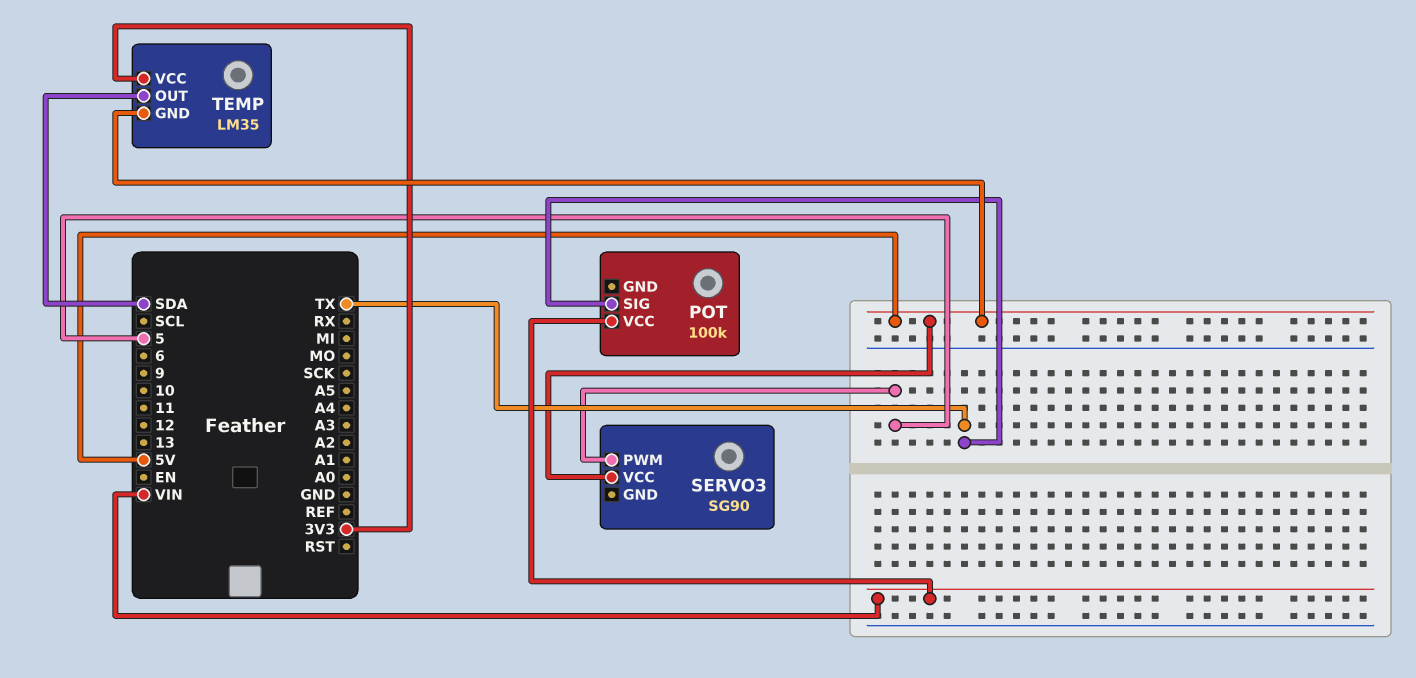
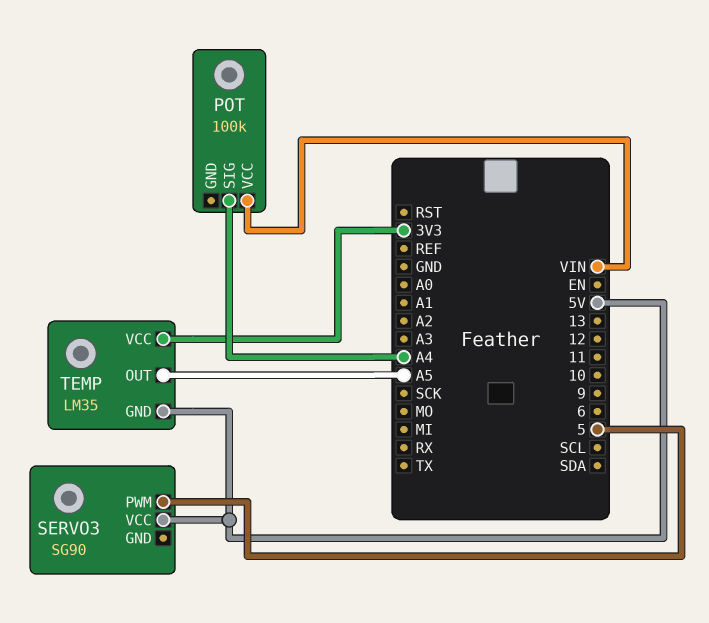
POT pin SIG: TX -> A4
TEMP pin OUT: SDA -> A5

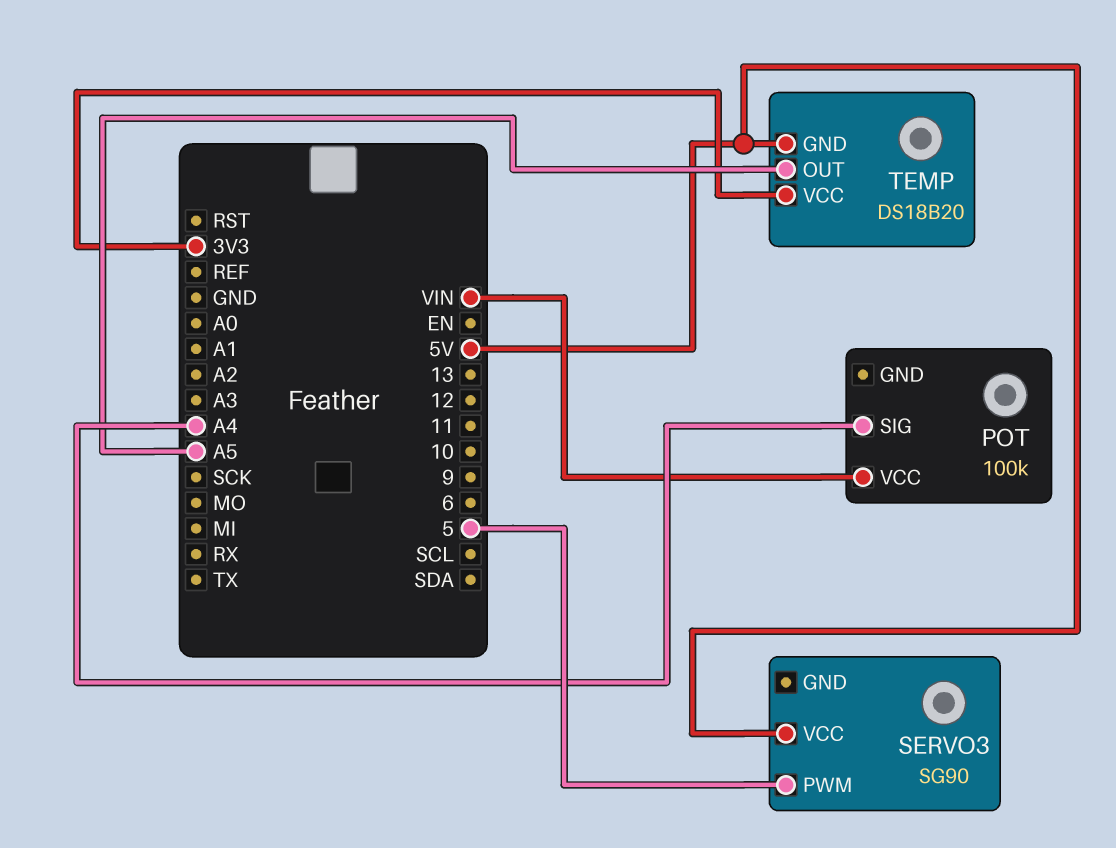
TEMP: LM35 -> DS18B20

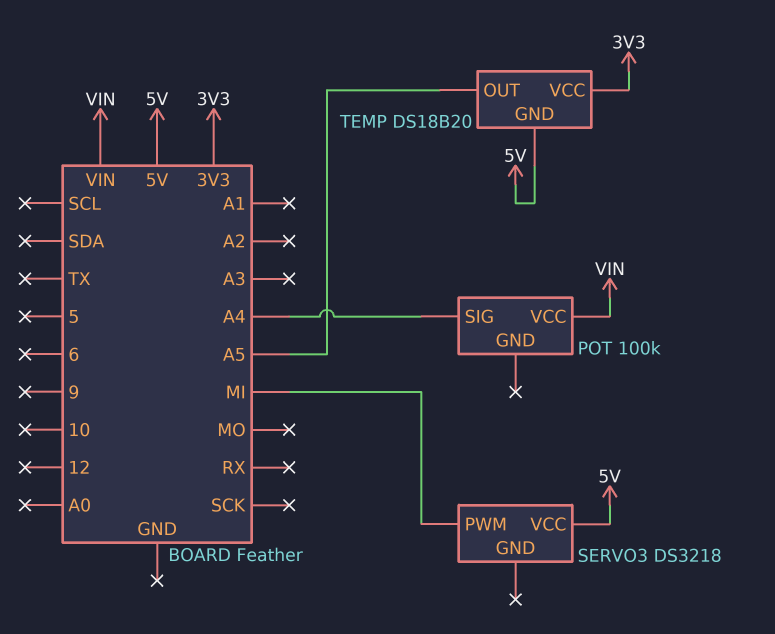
SERVO3: SG90 -> DS3218
SERVO3 pin PWM: 5 -> MI

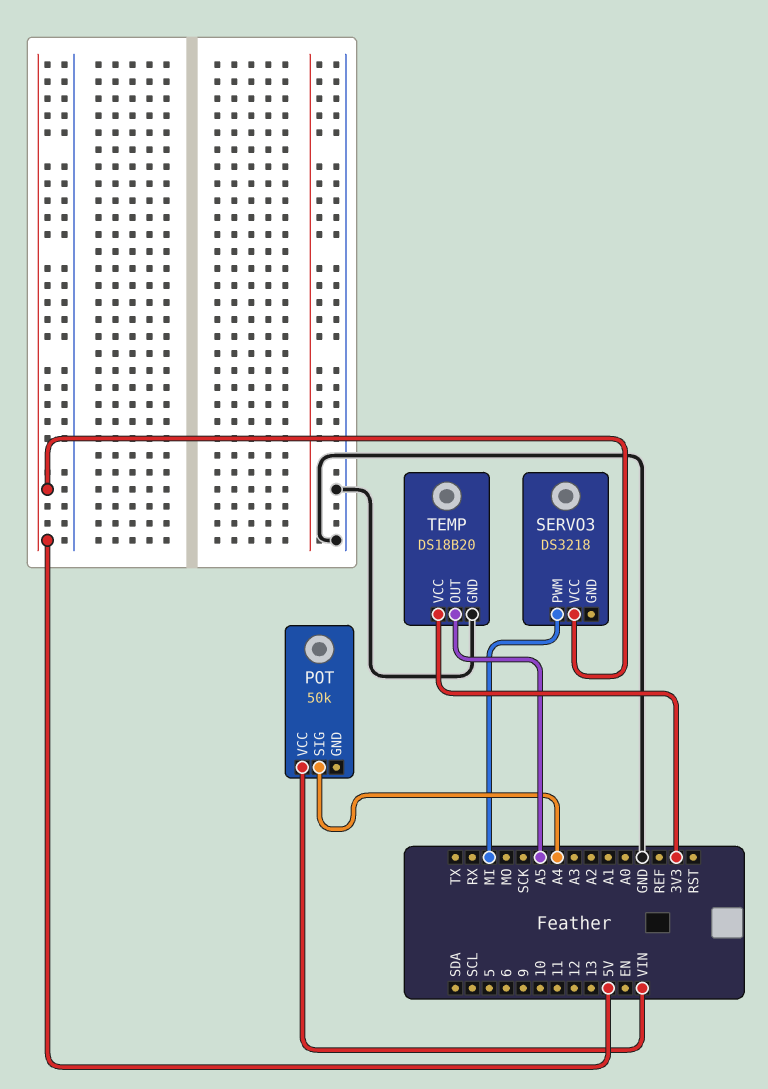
POT: 100k -> 50k
TEMP pin GND: 5V -> GND

